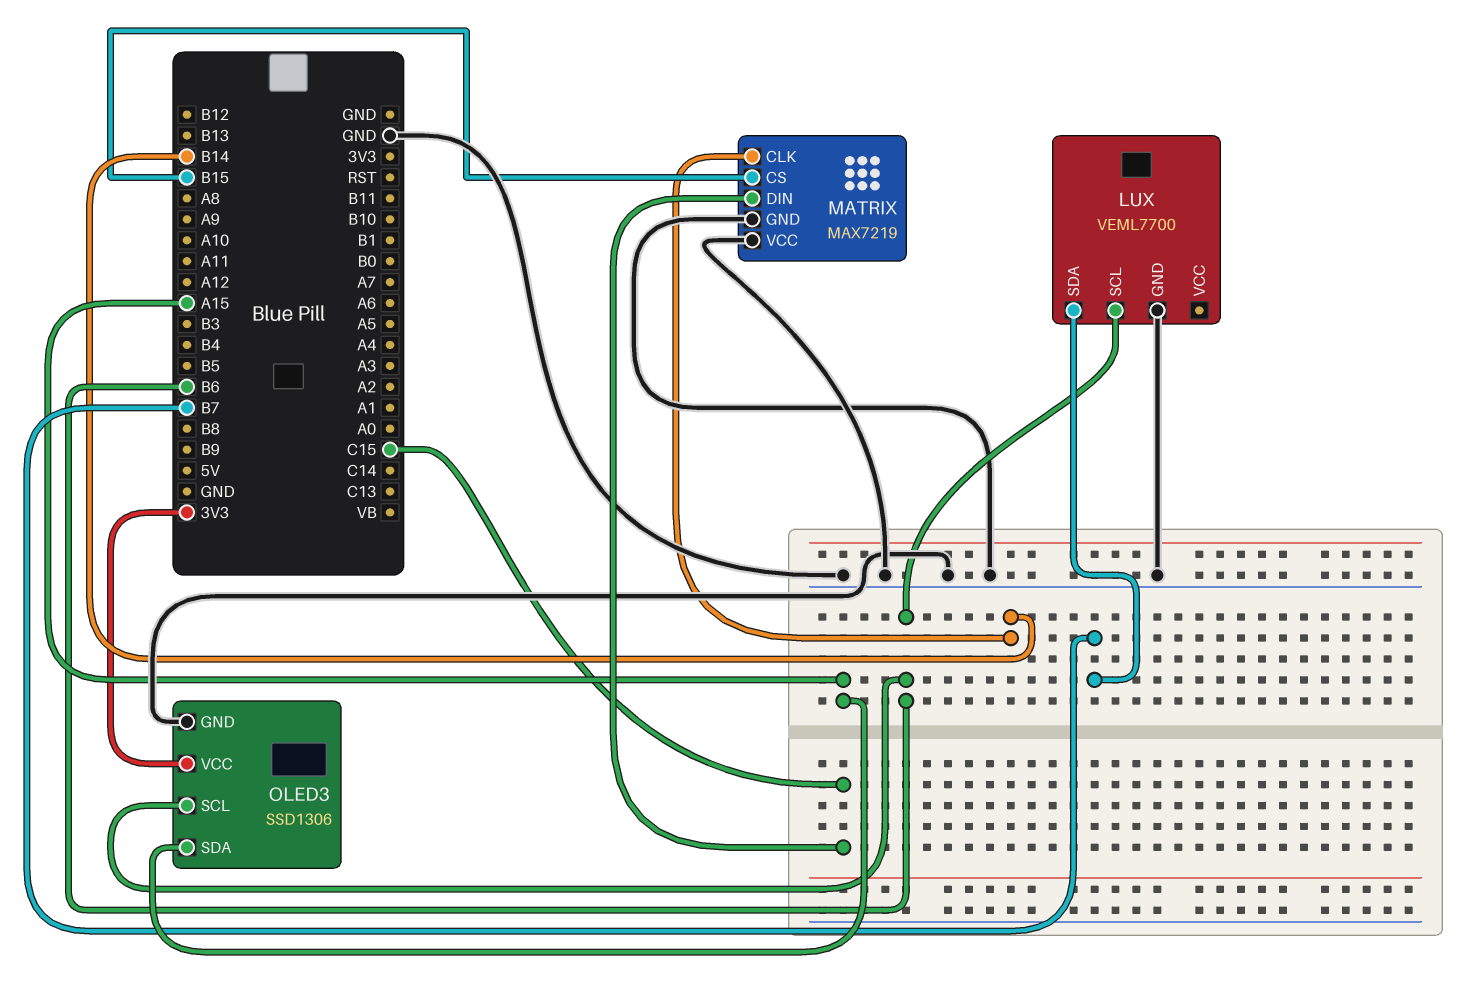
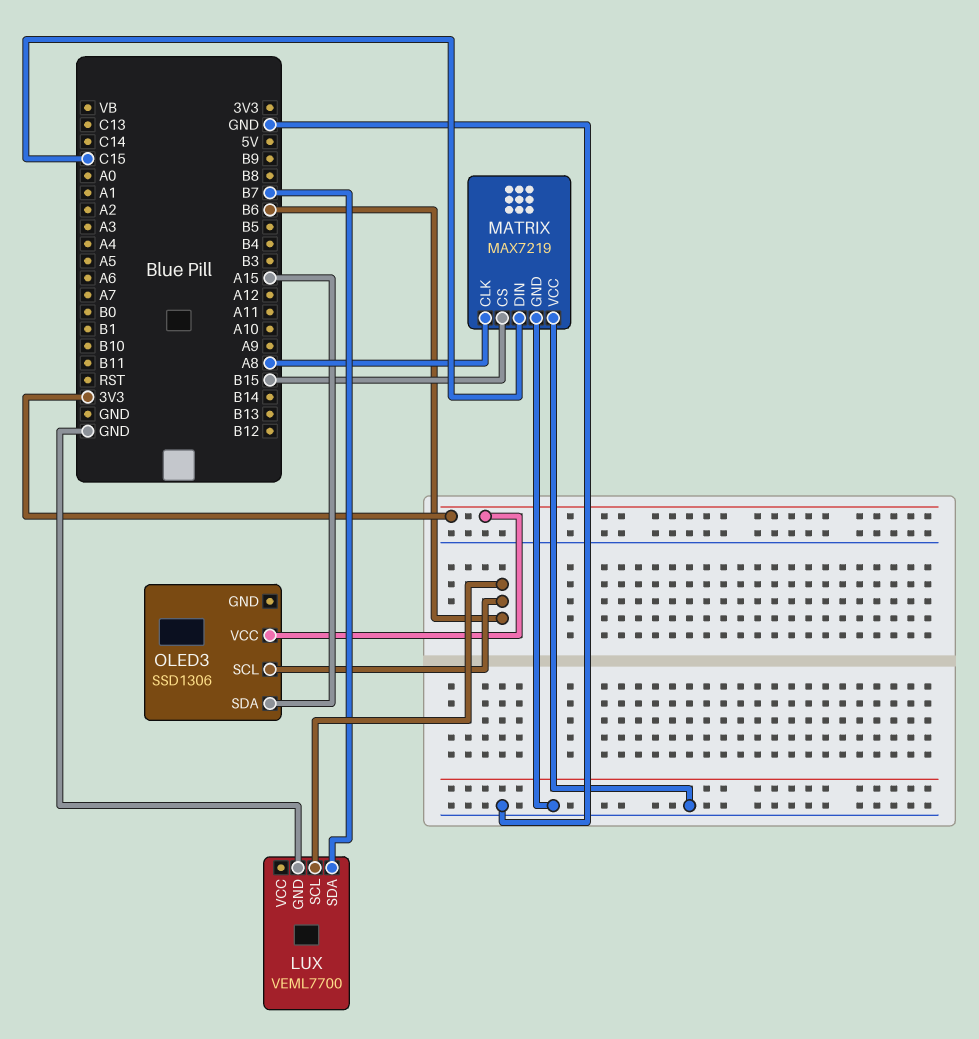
MATRIX pin CLK: B14 -> A8
OLED3 pin GND: GND -> none

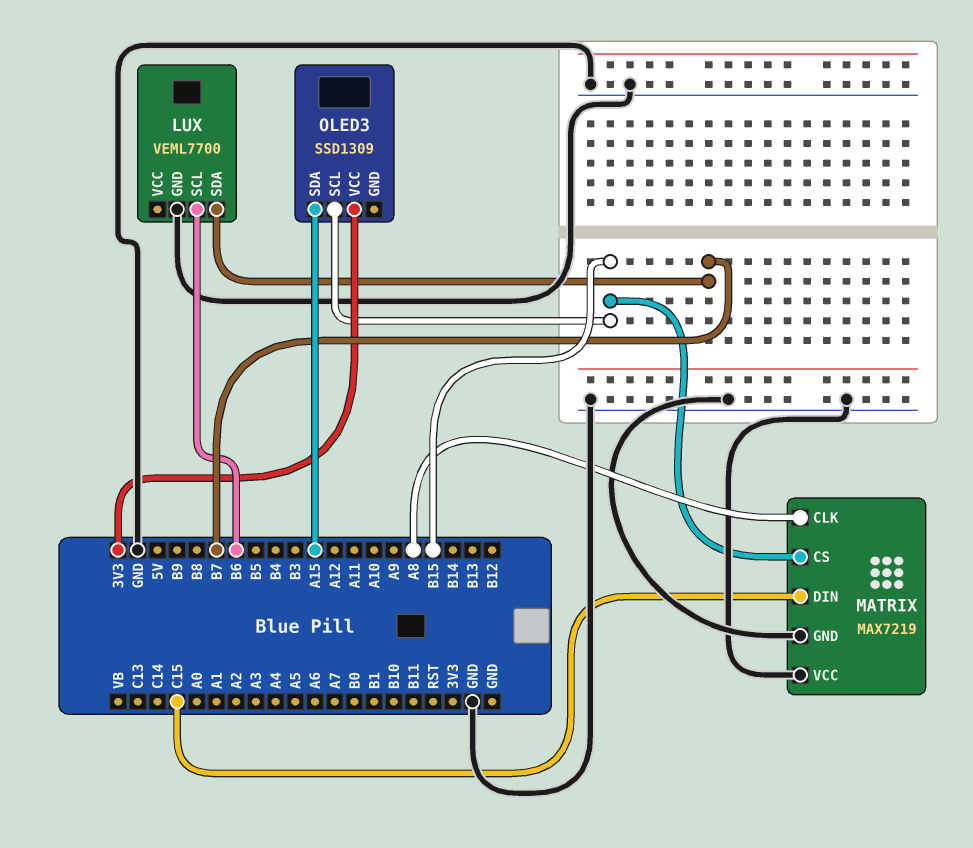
OLED3: SSD1306 -> SSD1309
OLED3 pin SCL: B6 -> B15

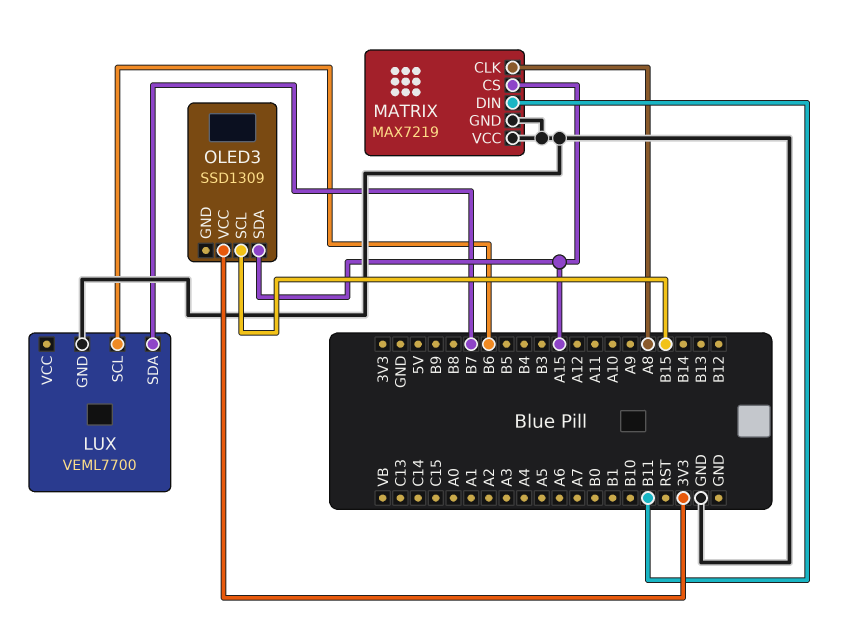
MATRIX pin CS: B15 -> A15
MATRIX pin DIN: C15 -> B11

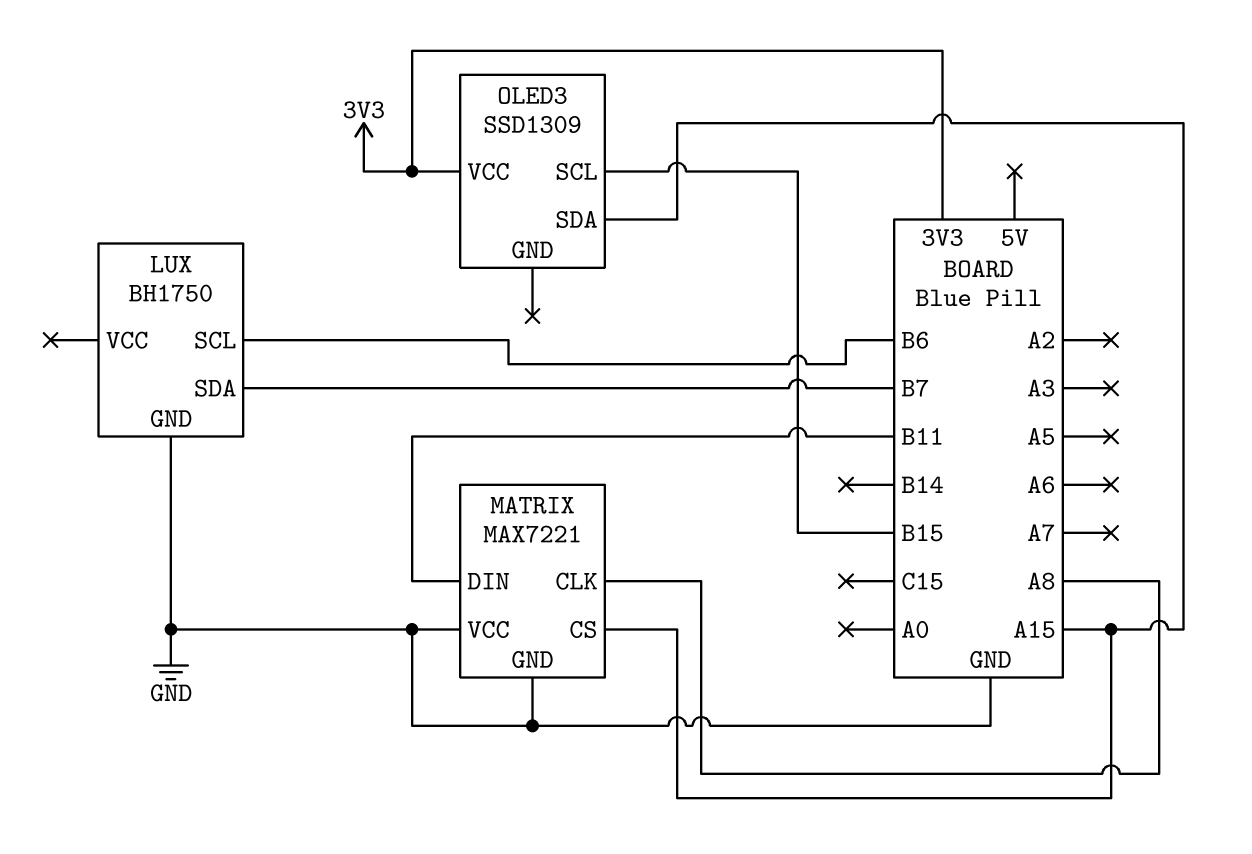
LUX: VEML7700 -> BH1750
MATRIX: MAX7219 -> MAX7221

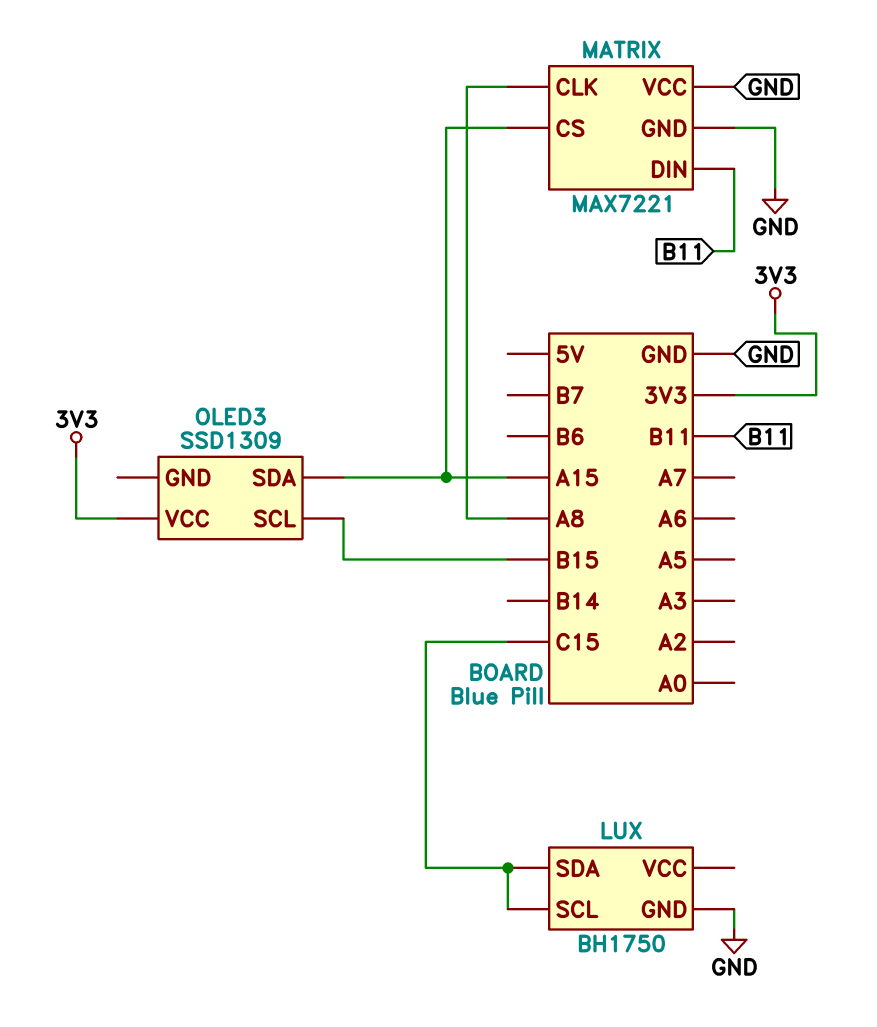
LUX pin SCL: B6 -> C15
LUX pin SDA: B7 -> C15

